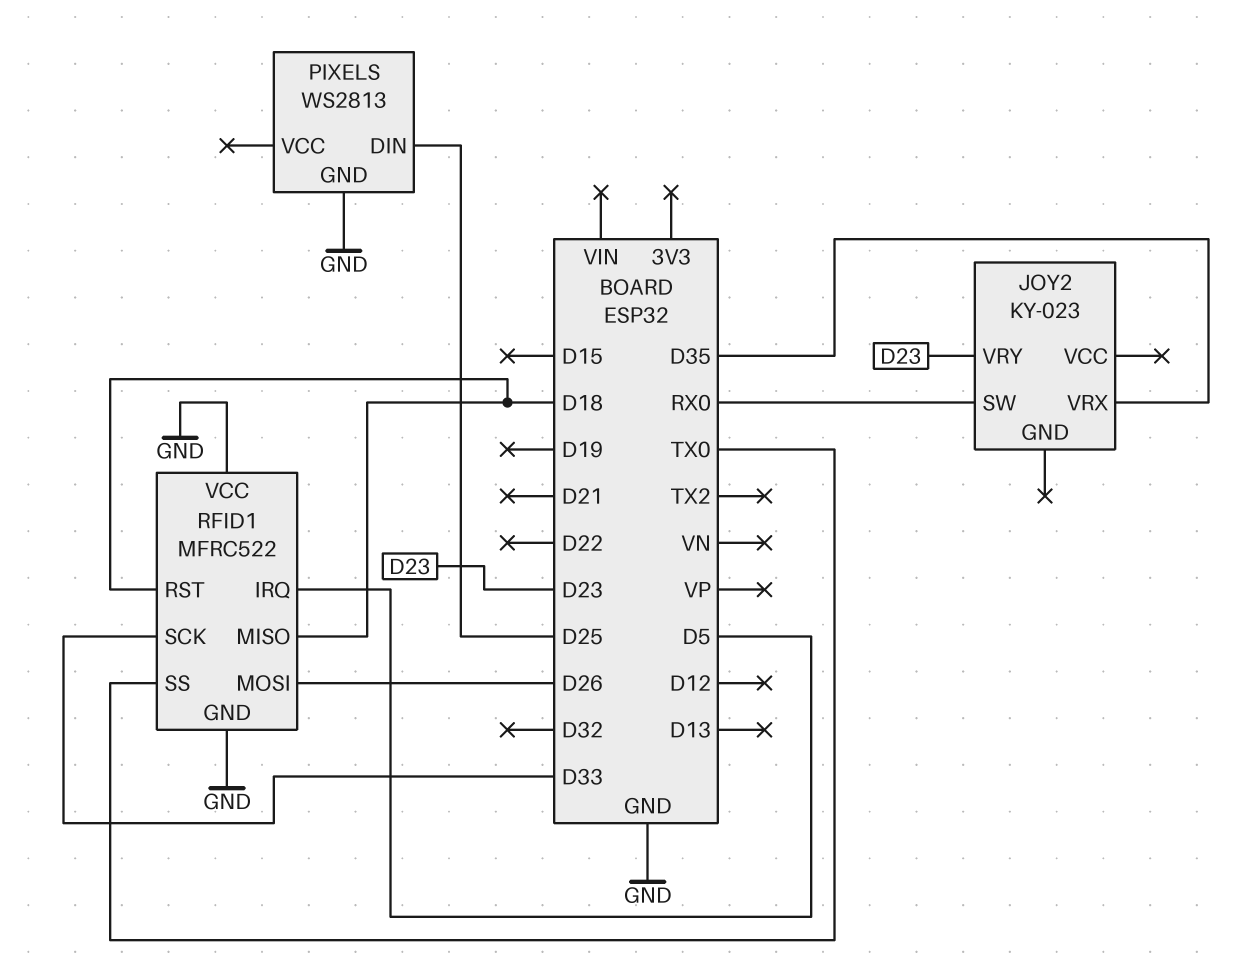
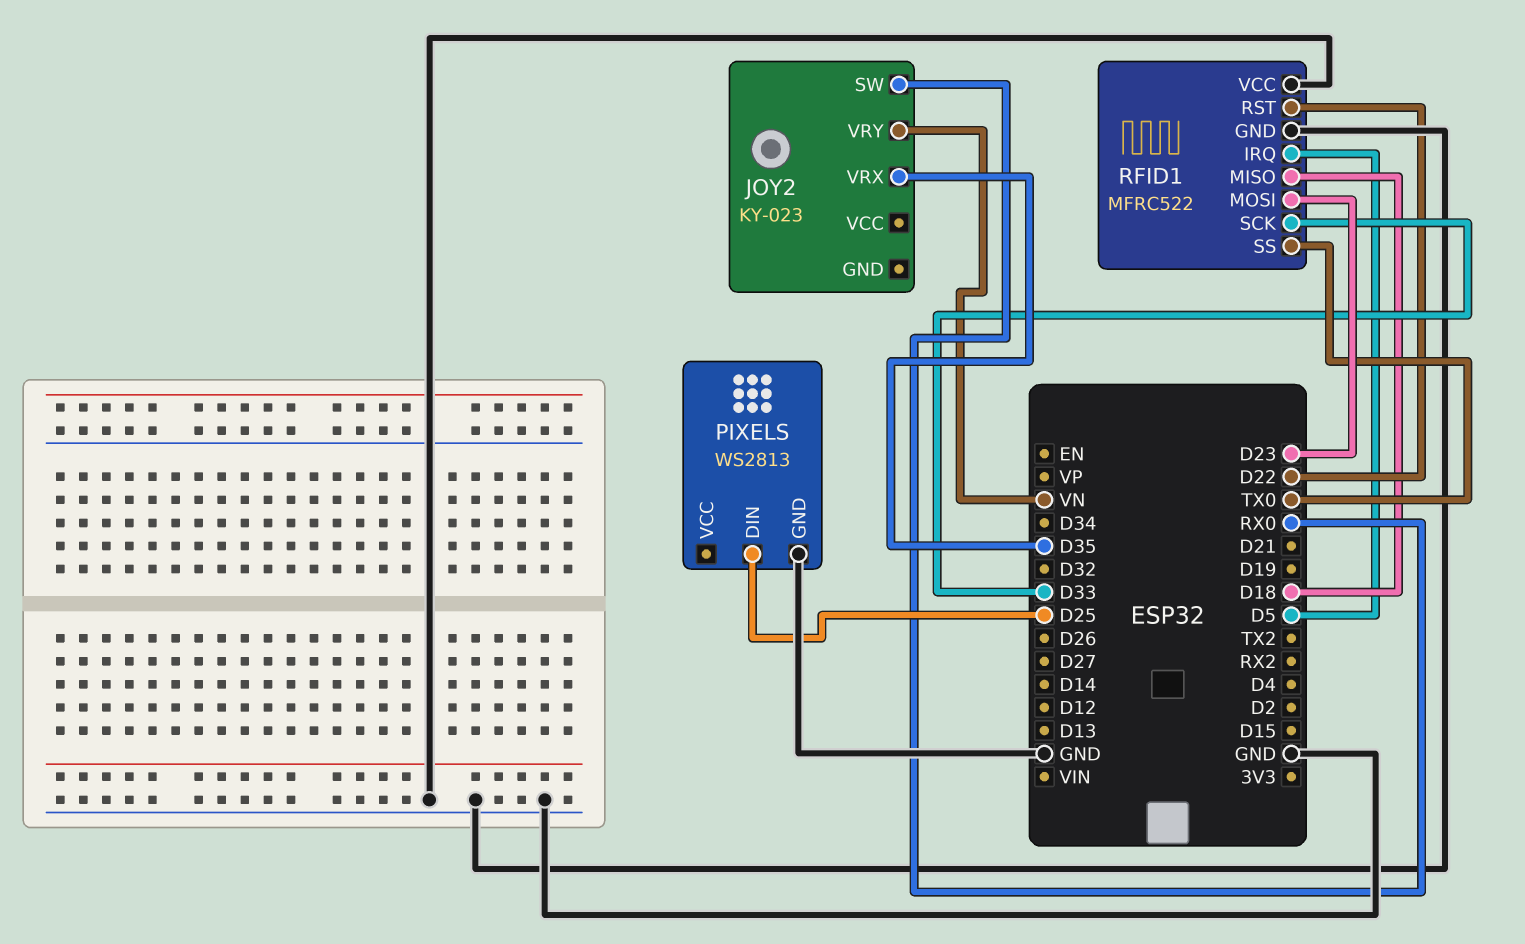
JOY2 pin VRY: D23 -> VN
RFID1 pin MOSI: D26 -> D23
RFID1 pin RST: D18 -> D22

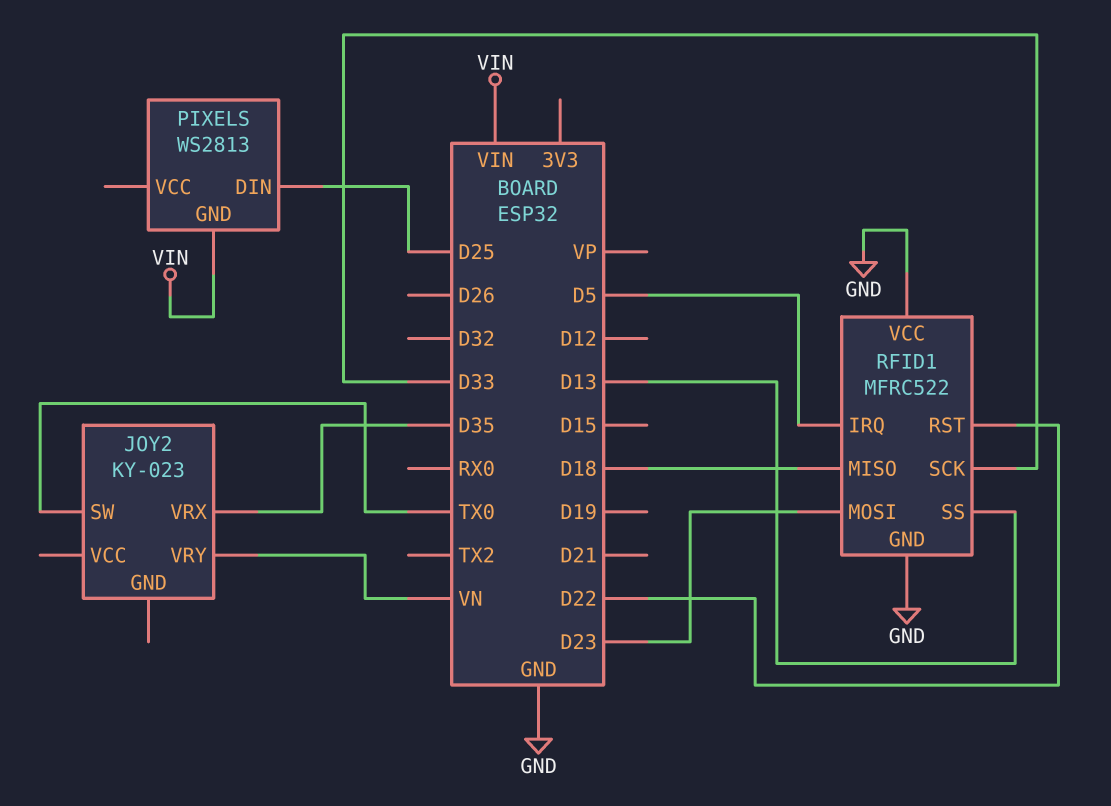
JOY2 pin SW: RX0 -> TX0
PIXELS pin GND: GND -> VIN
RFID1 pin SS: TX0 -> D13

